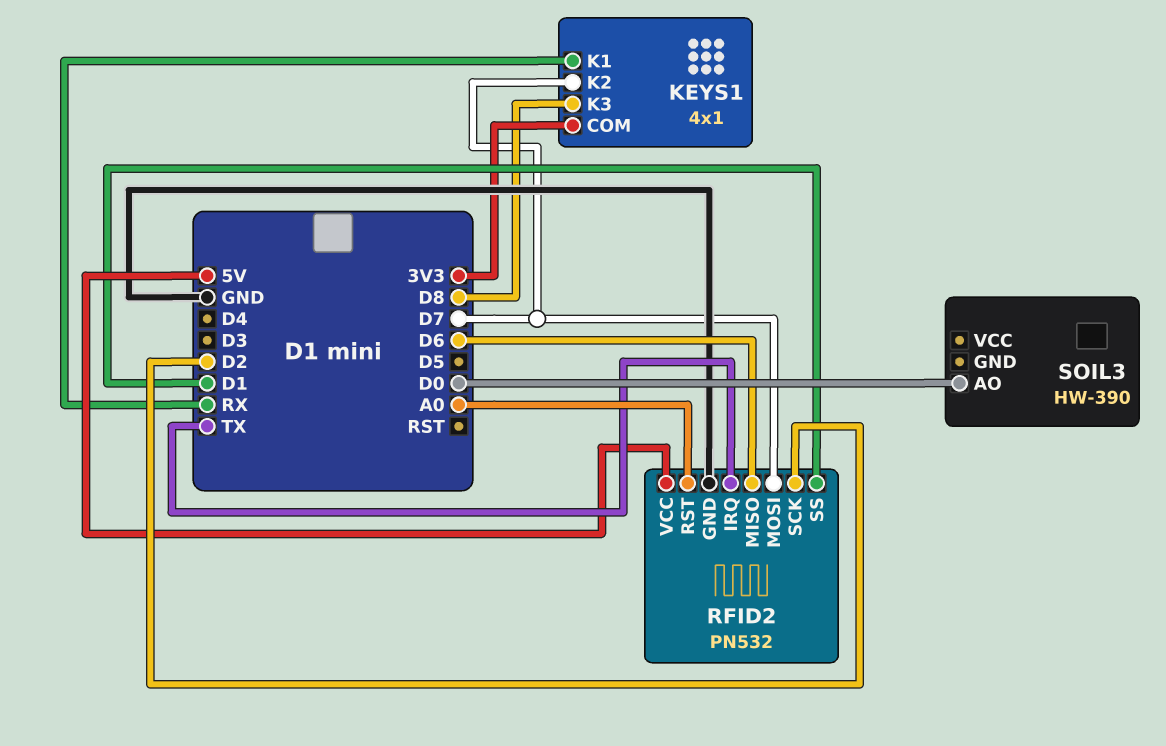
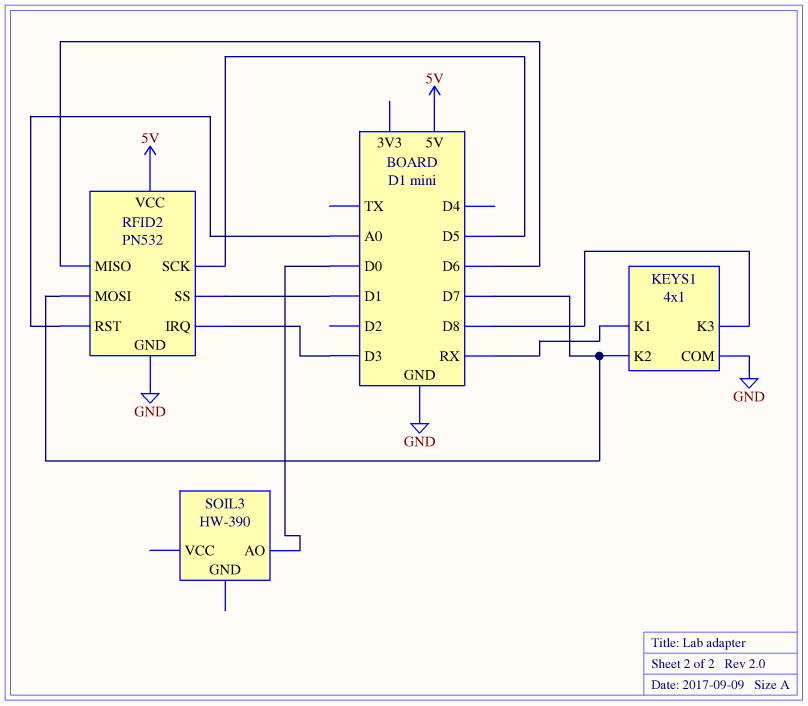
KEYS1 pin COM: 3V3 -> GND
RFID2 pin IRQ: TX -> D3
RFID2 pin SCK: D2 -> D5

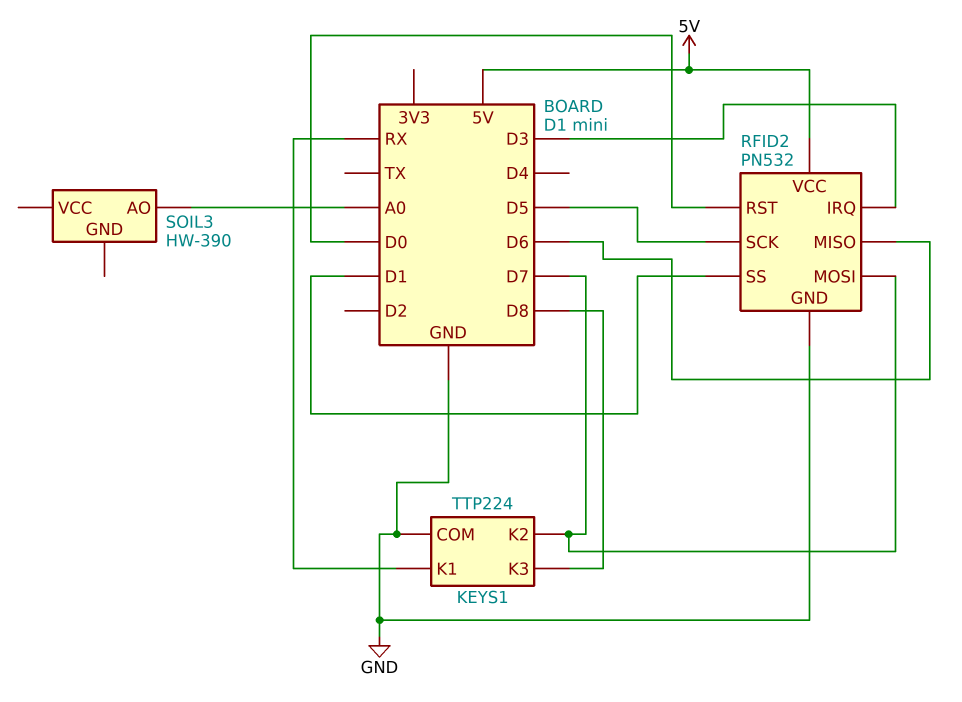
KEYS1: 4x1 -> TTP224
RFID2 pin RST: A0 -> D0
SOIL3 pin AO: D0 -> A0

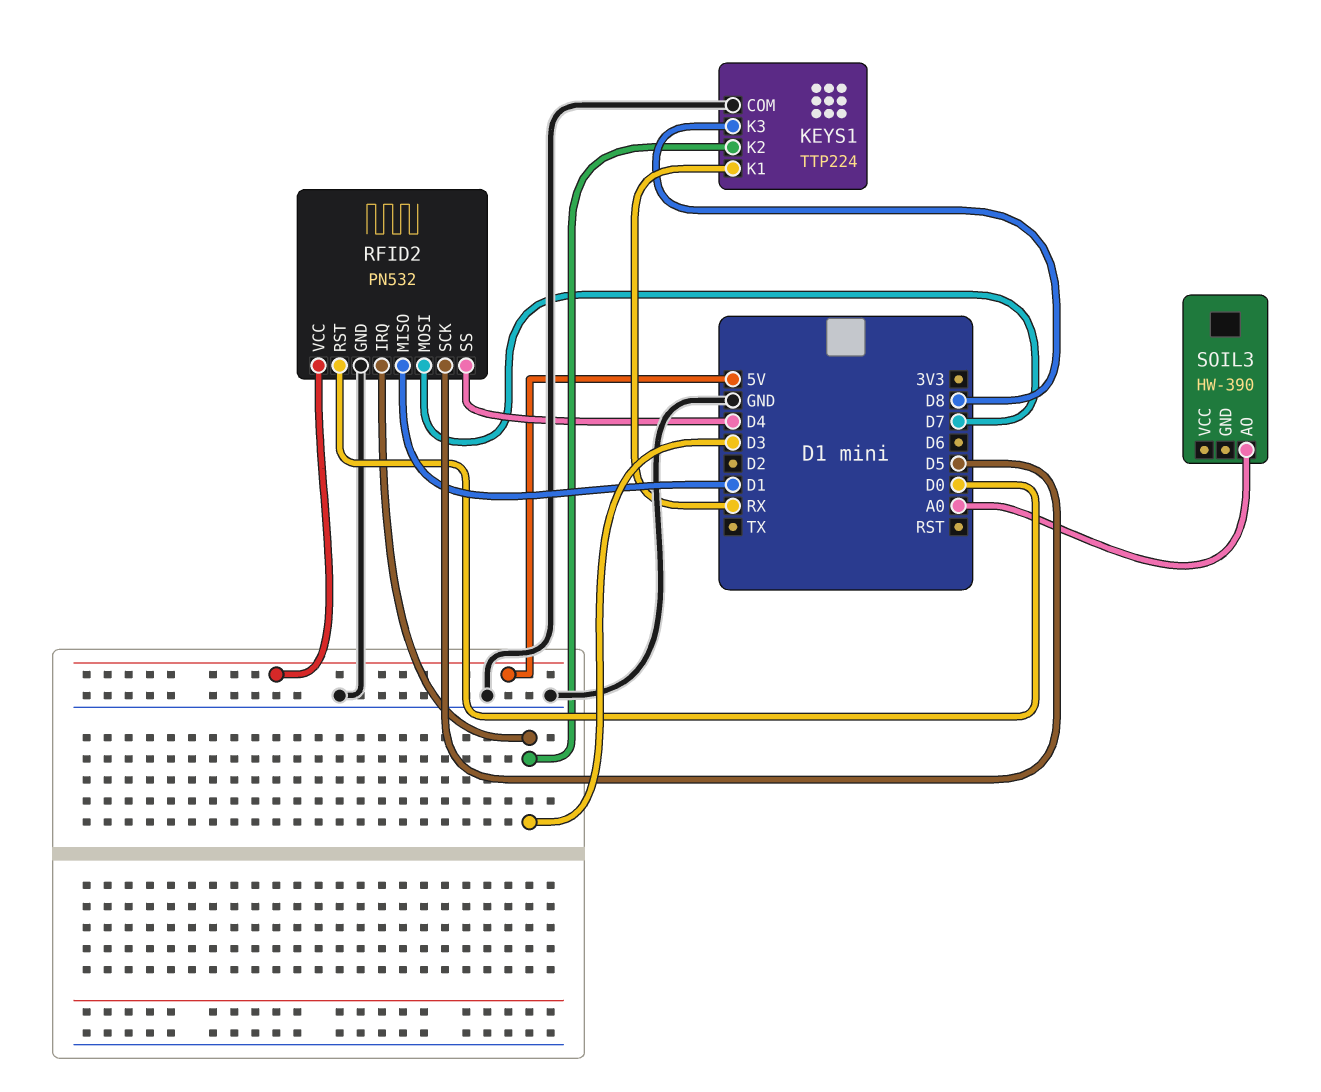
KEYS1 pin K2: D7 -> D3
RFID2 pin MISO: D6 -> D1
RFID2 pin SS: D1 -> D4

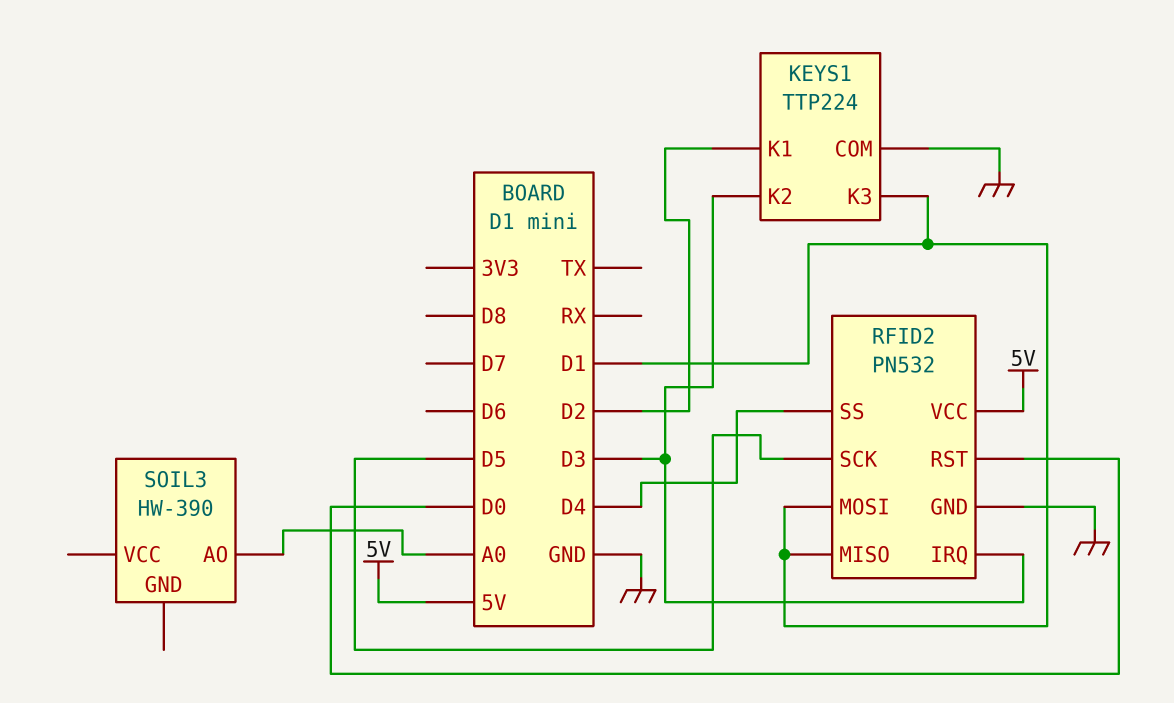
KEYS1 pin K1: RX -> D2
KEYS1 pin K3: D8 -> D1
RFID2 pin MOSI: D7 -> D1

